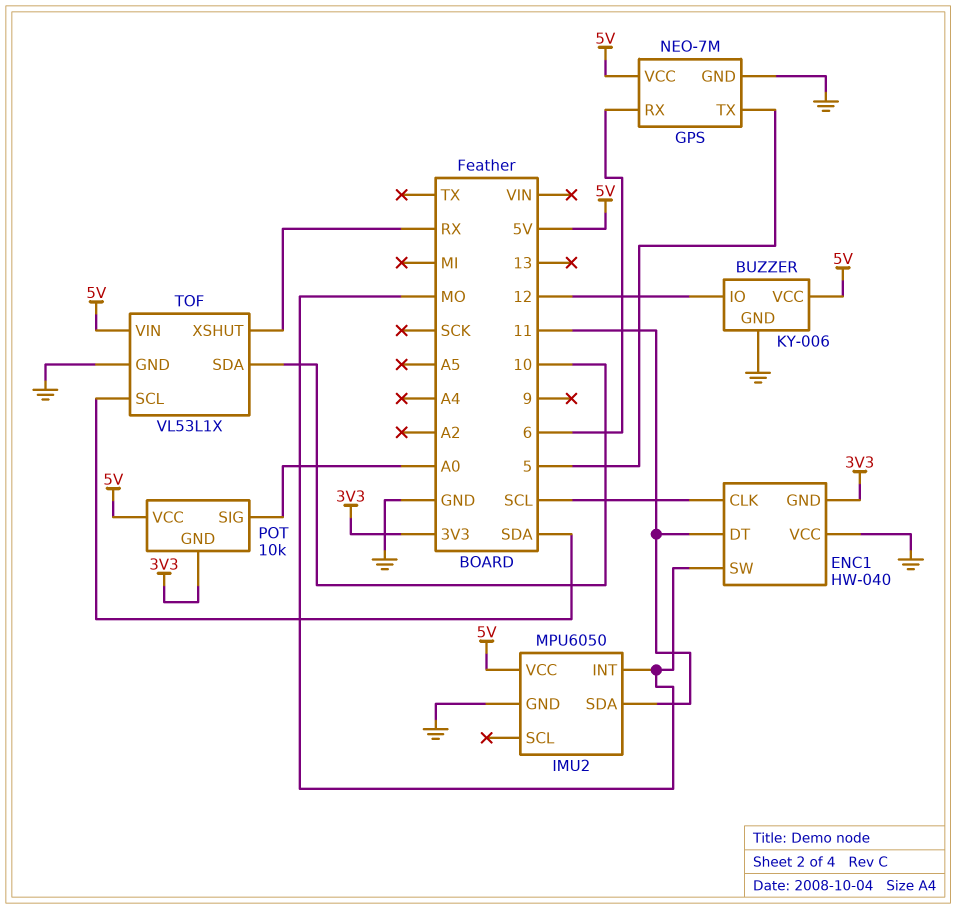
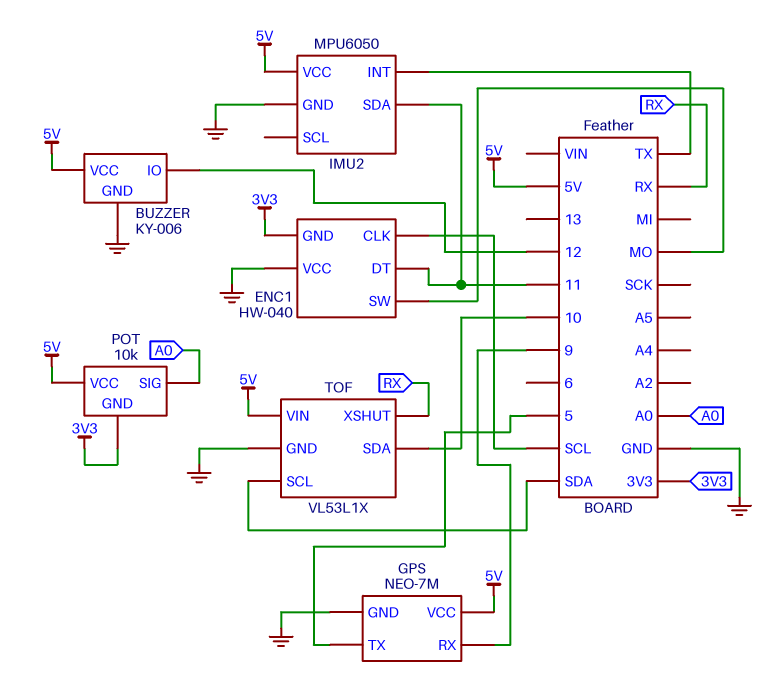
GPS pin RX: 6 -> 9
IMU2 pin INT: MO -> TX

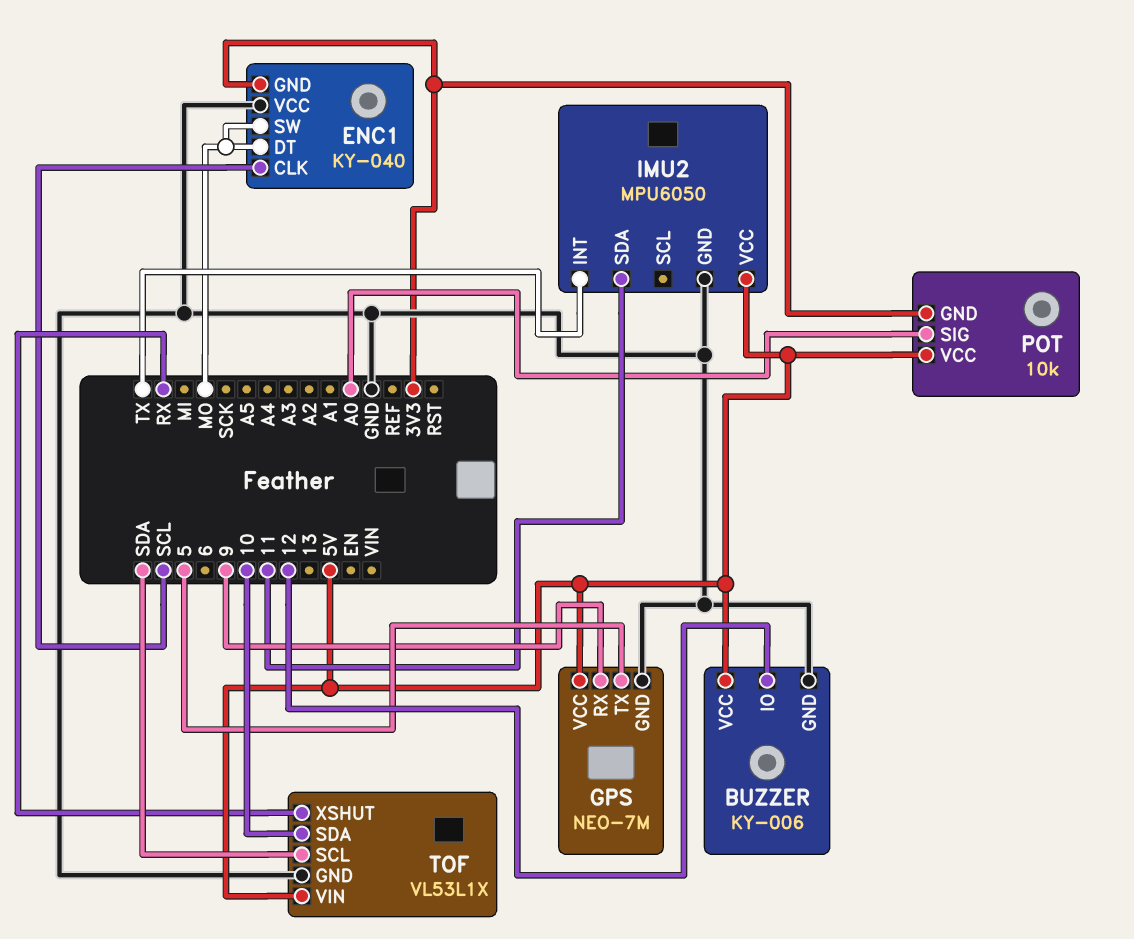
ENC1: HW-040 -> KY-040
ENC1 pin DT: 11 -> MO

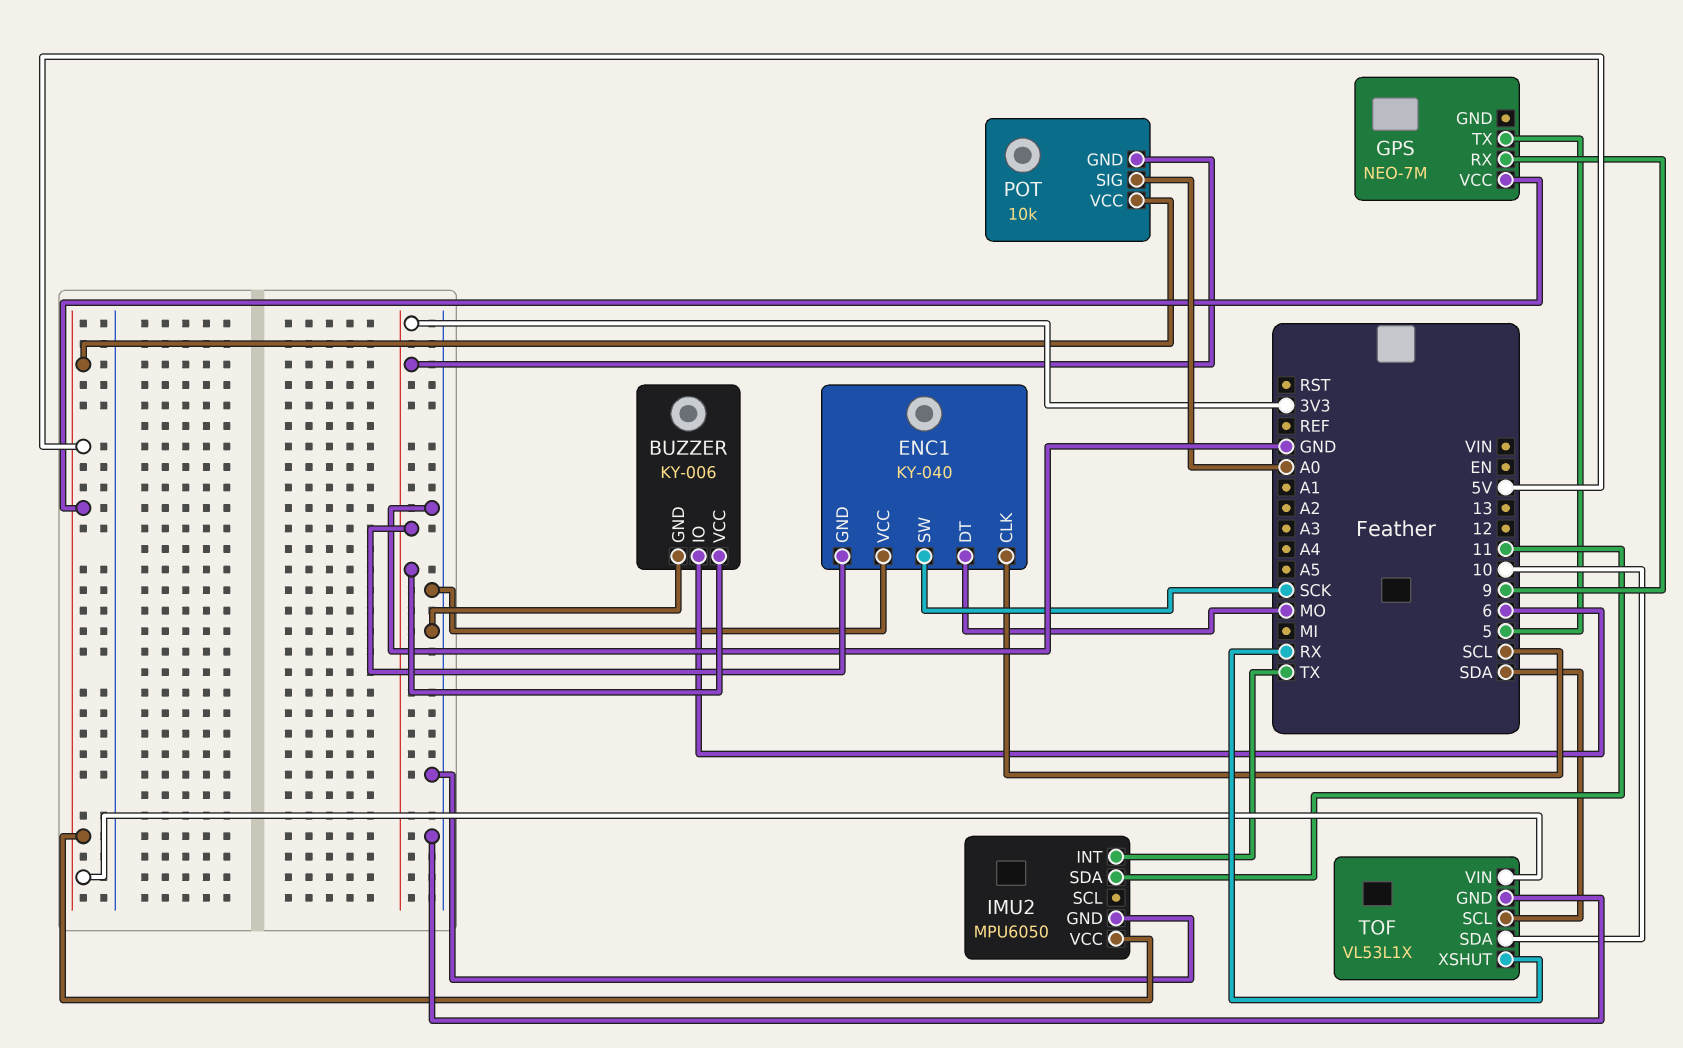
BUZZER pin IO: 12 -> 6
BUZZER pin VCC: 5V -> 3V3
ENC1 pin SW: MO -> SCK
GPS pin GND: GND -> none

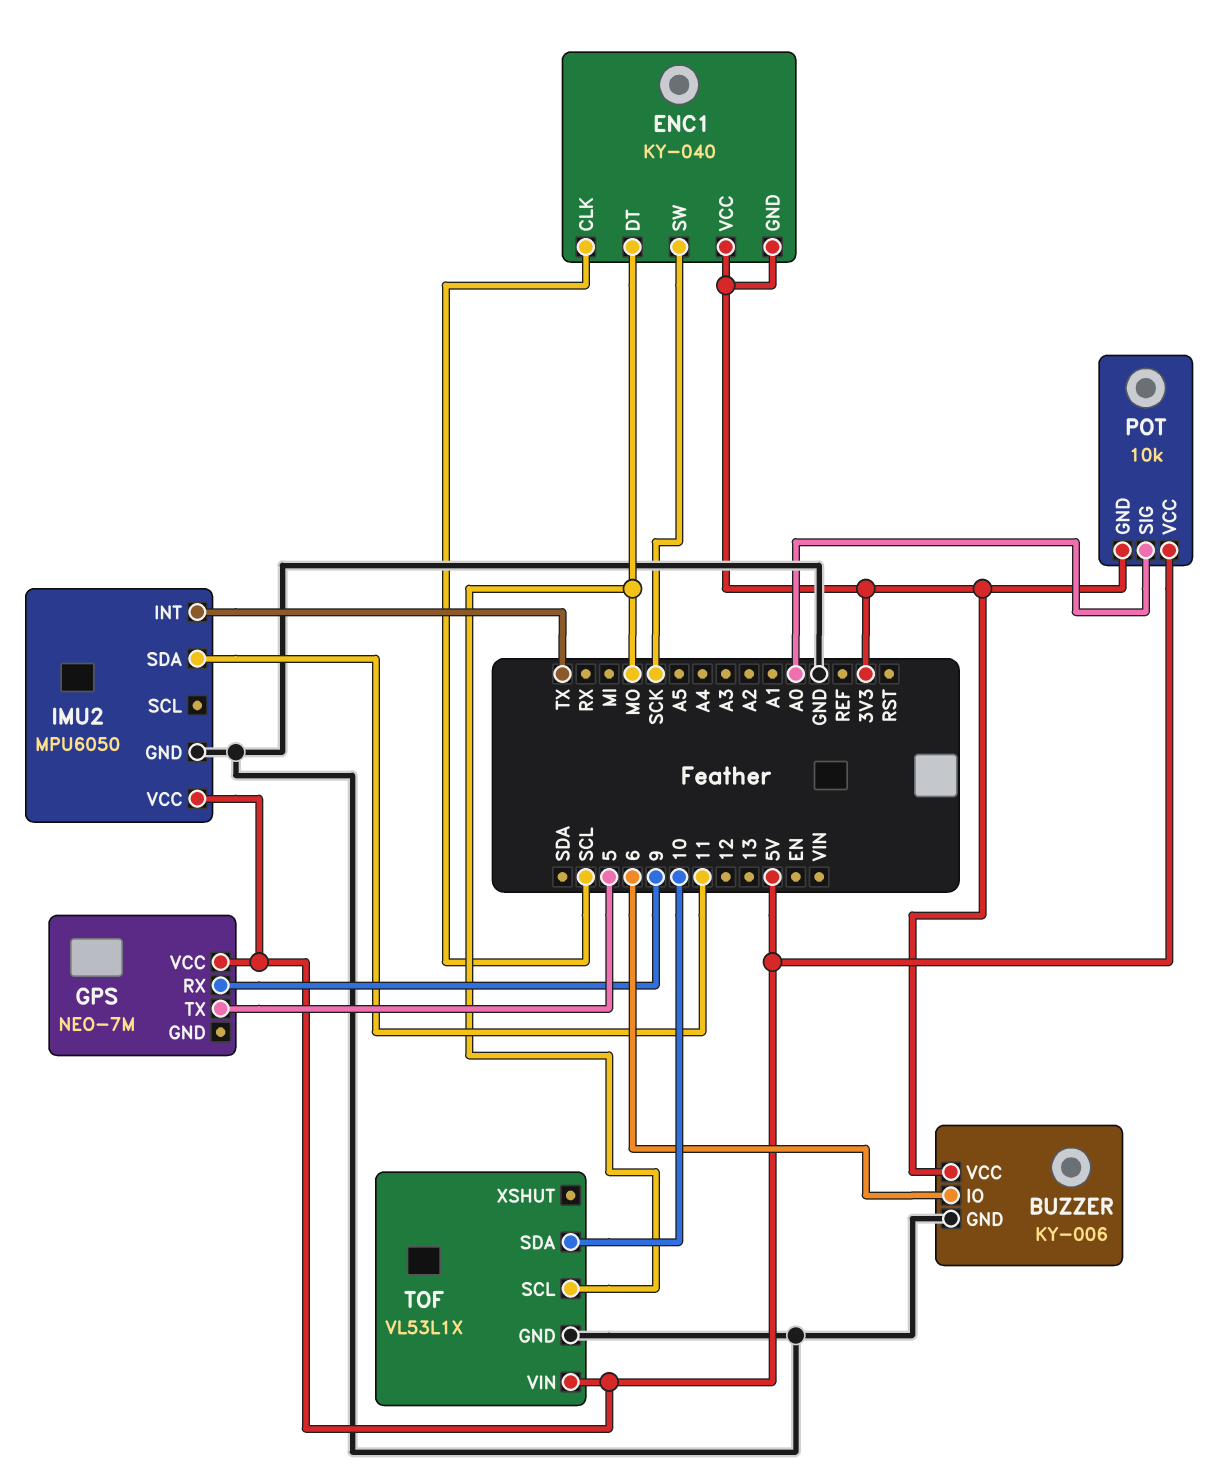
ENC1 pin VCC: GND -> 3V3
TOF pin SCL: SDA -> MO
TOF pin XSHUT: RX -> none

